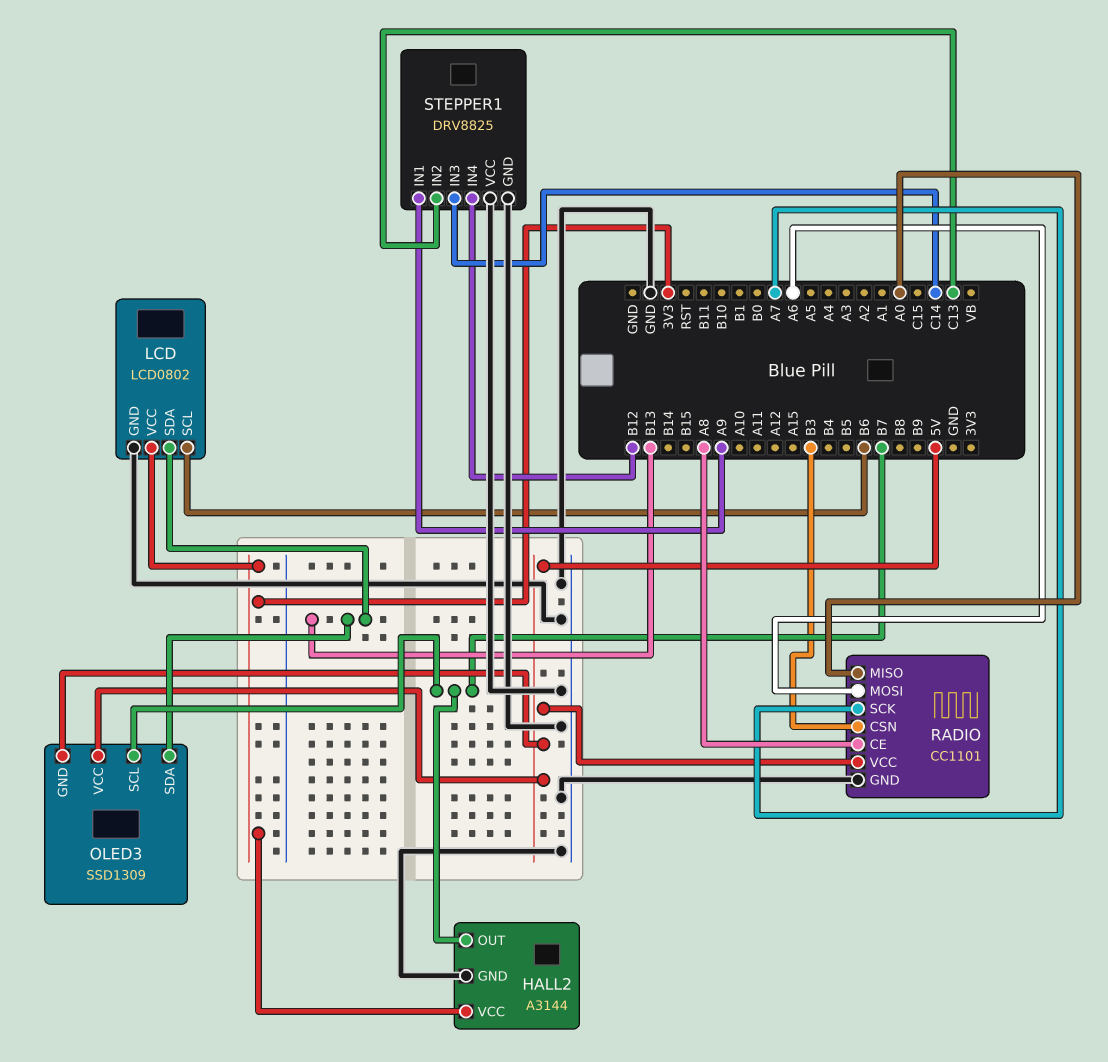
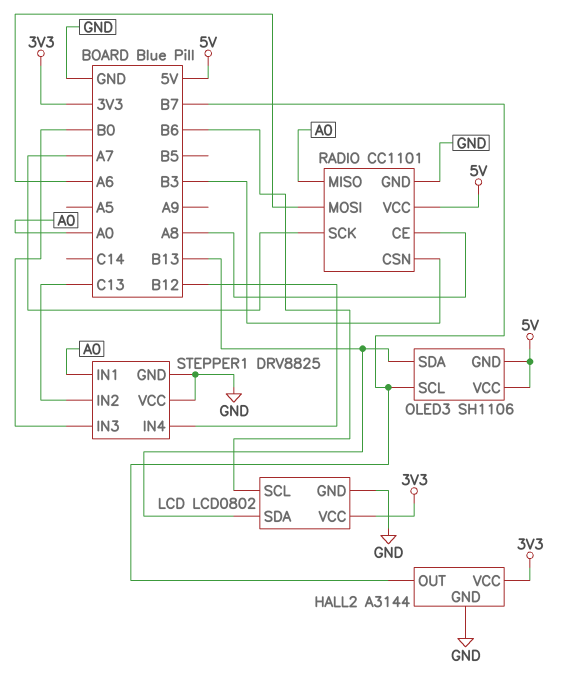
OLED3: SSD1309 -> SH1106
STEPPER1 pin IN1: A9 -> A0
STEPPER1 pin IN3: C14 -> B0

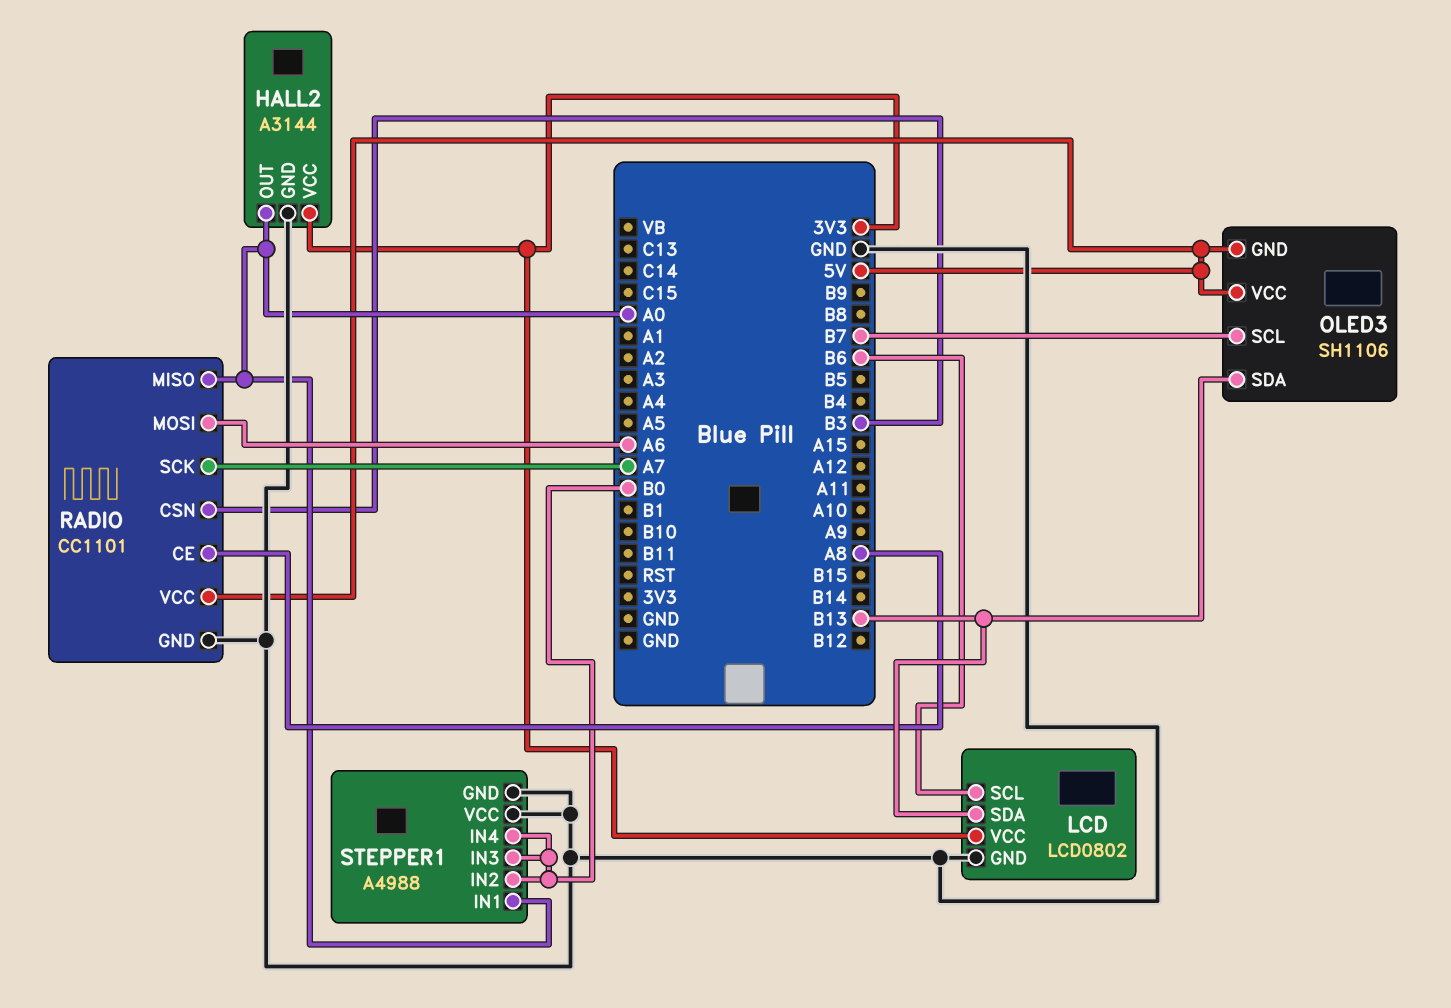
HALL2 pin OUT: B7 -> A0
STEPPER1: DRV8825 -> A4988
STEPPER1 pin IN2: C13 -> B0
STEPPER1 pin IN4: B12 -> B0

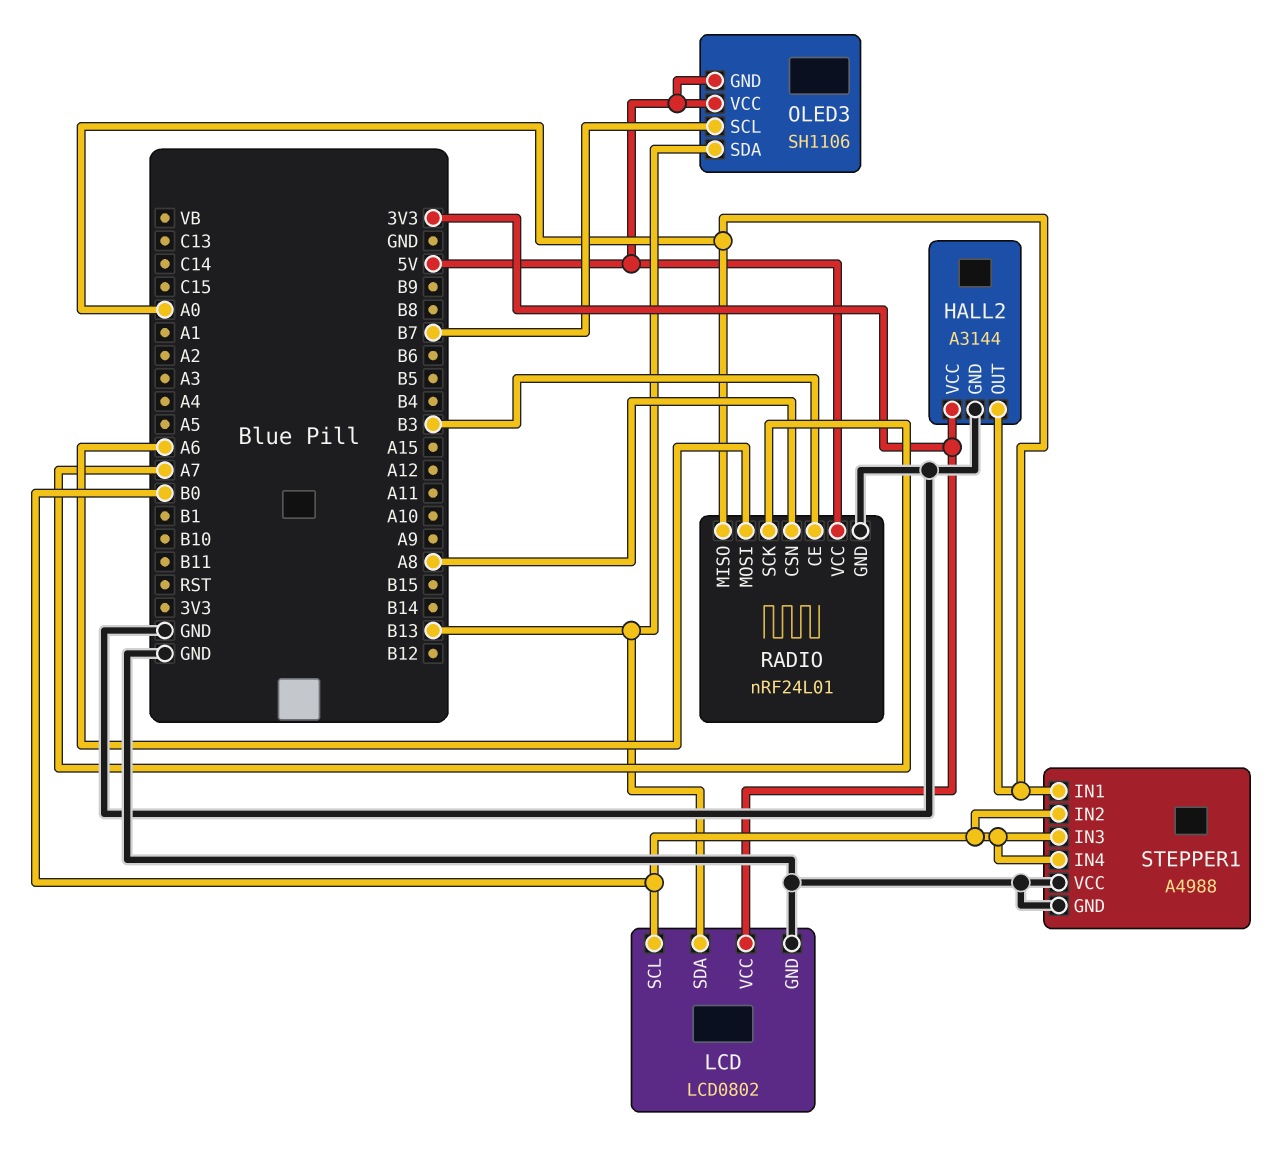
LCD pin SCL: B6 -> B0
RADIO: CC1101 -> nRF24L01
RADIO pin CE: A8 -> B3
RADIO pin CSN: B3 -> A8

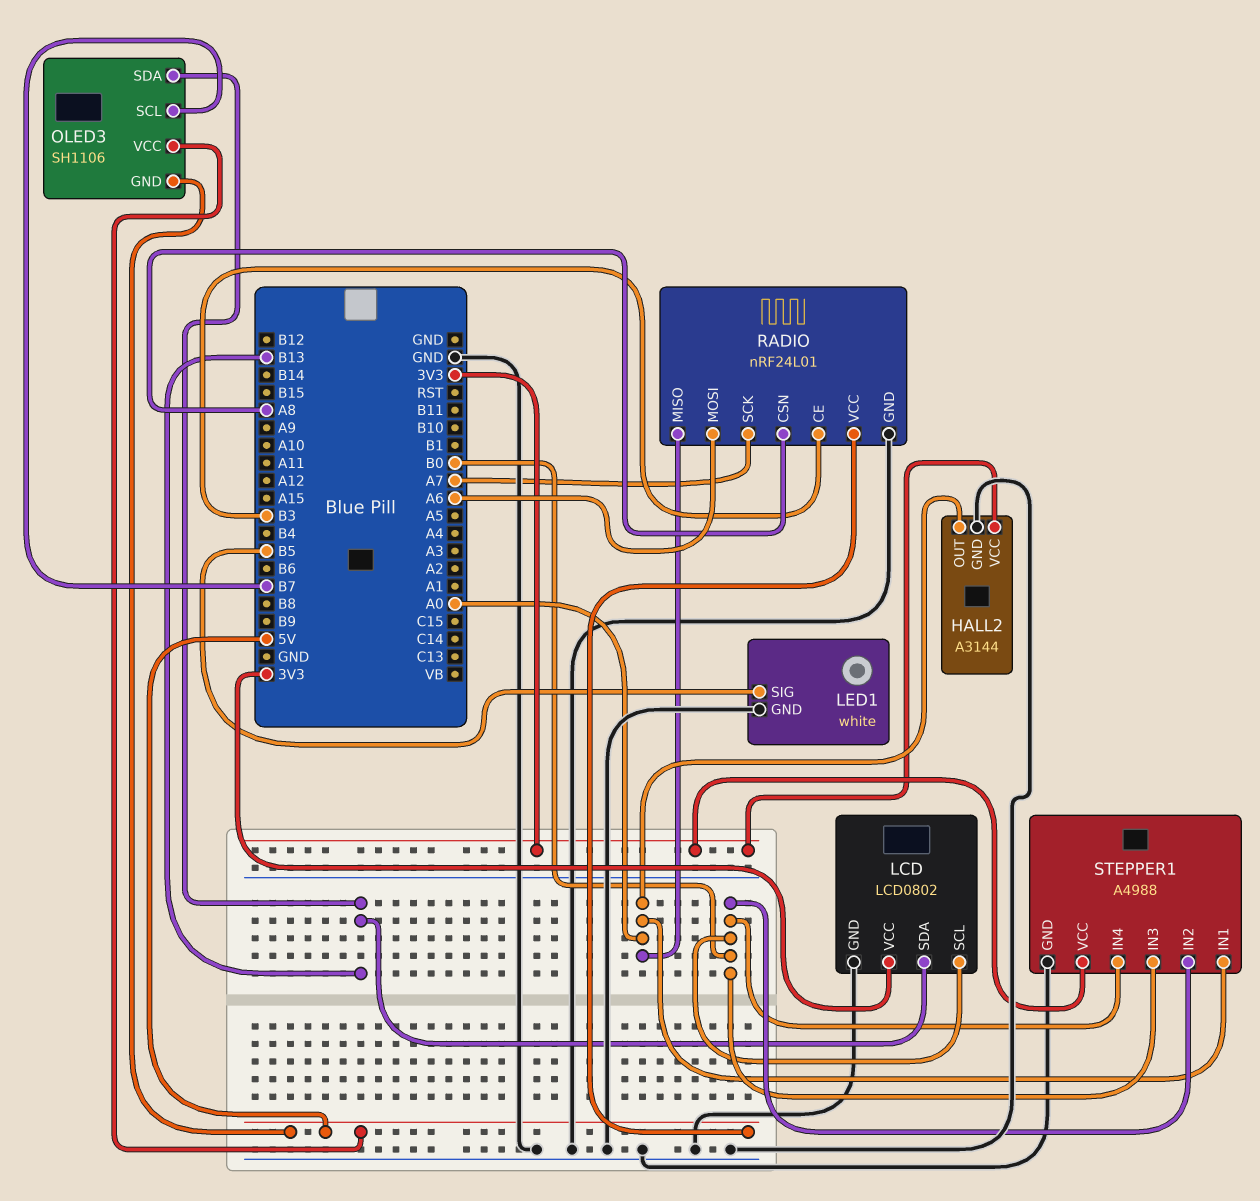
LED1: none -> white
LED1 pin GND: none -> GND
LED1 pin SIG: none -> B5
STEPPER1 pin VCC: GND -> 3V3

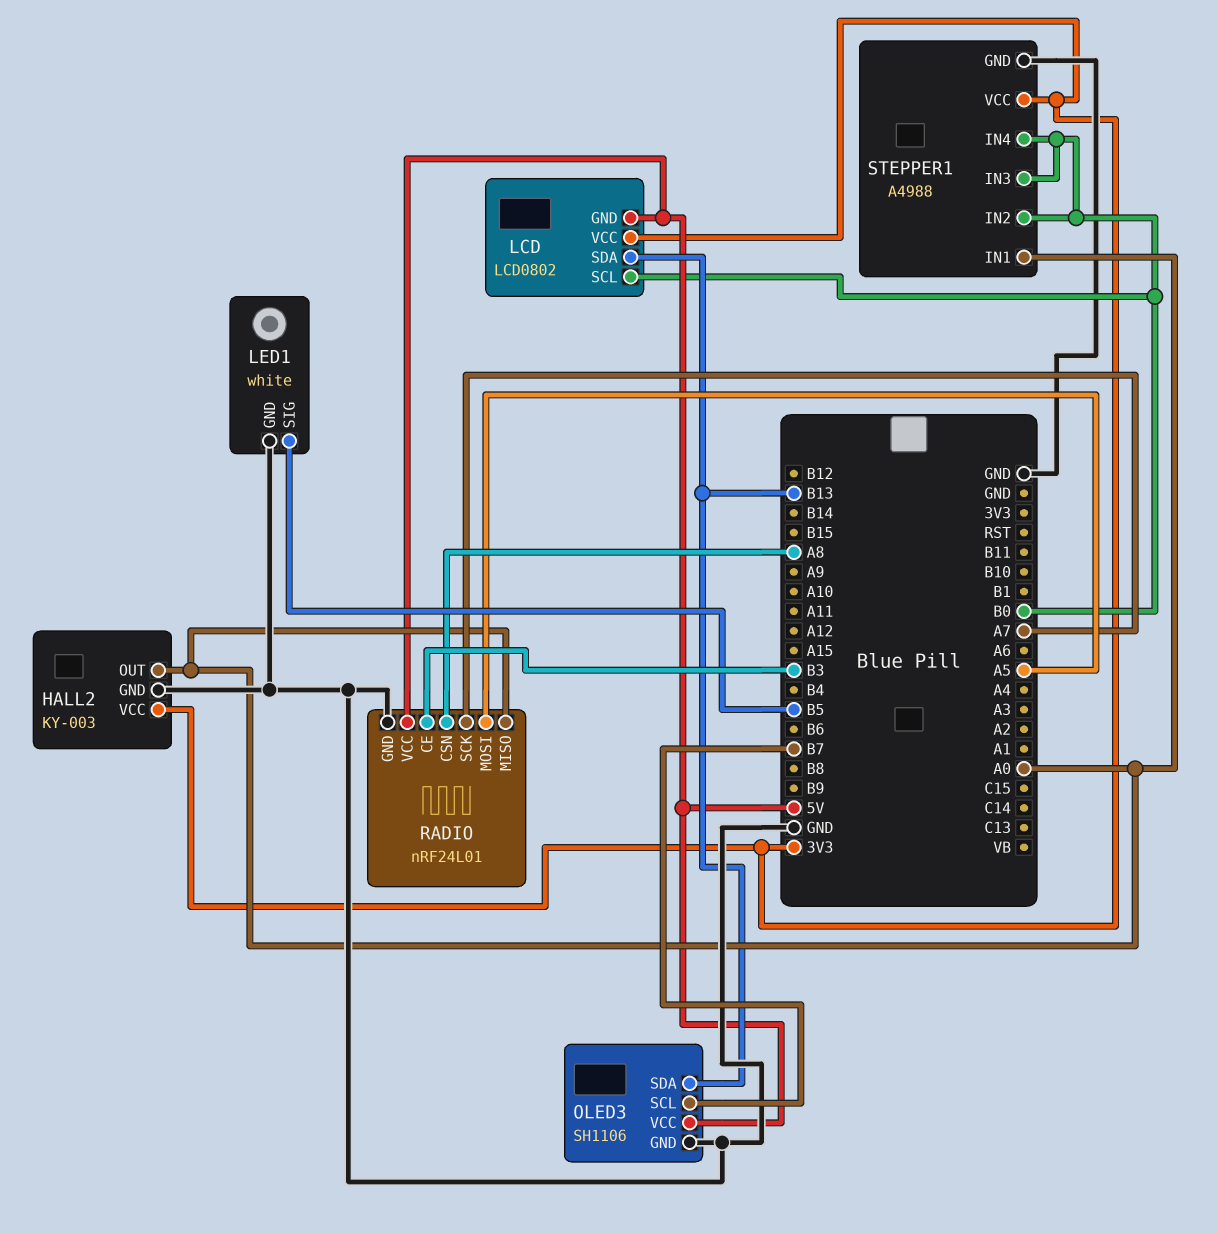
HALL2: A3144 -> KY-003
LCD pin GND: GND -> 5V
OLED3 pin GND: 5V -> GND
RADIO pin MOSI: A6 -> A5

